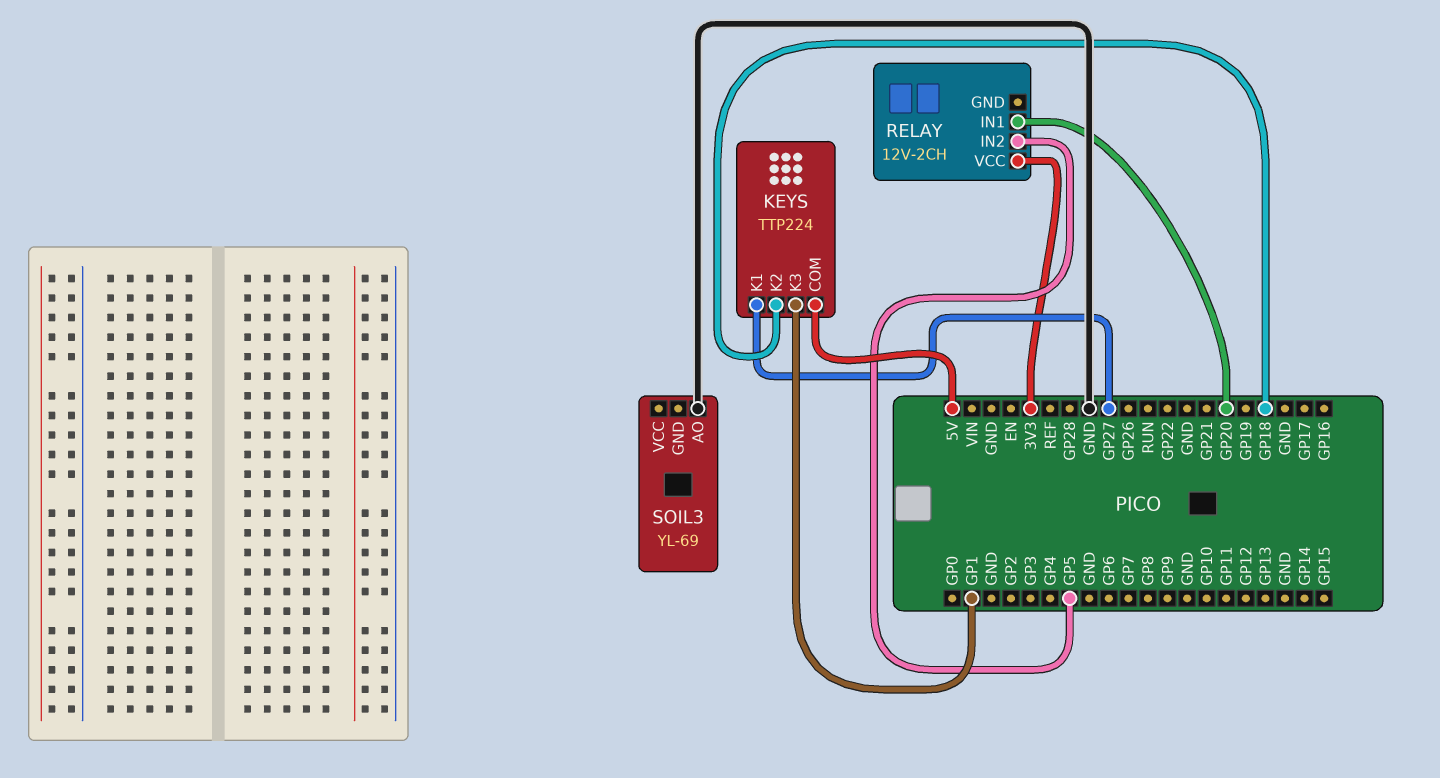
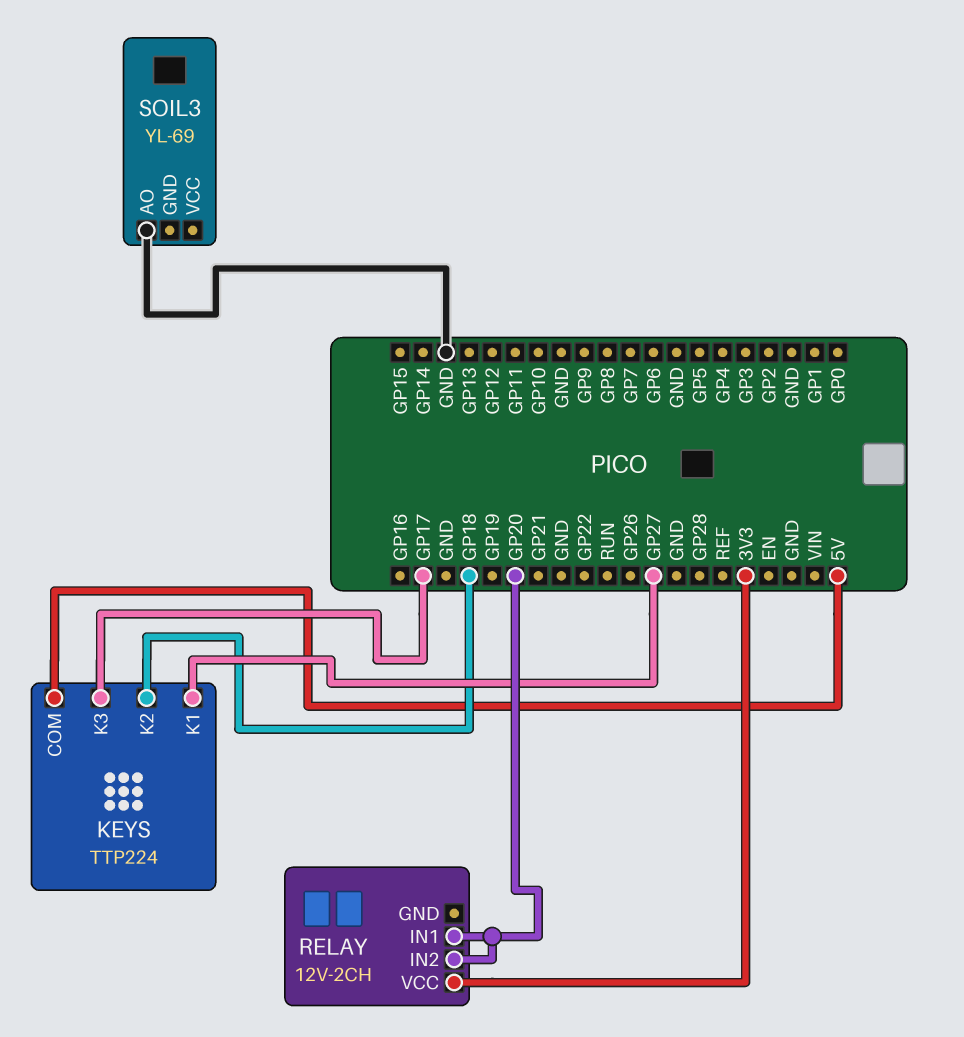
KEYS pin K3: GP1 -> GP17
RELAY pin IN2: GP5 -> GP20

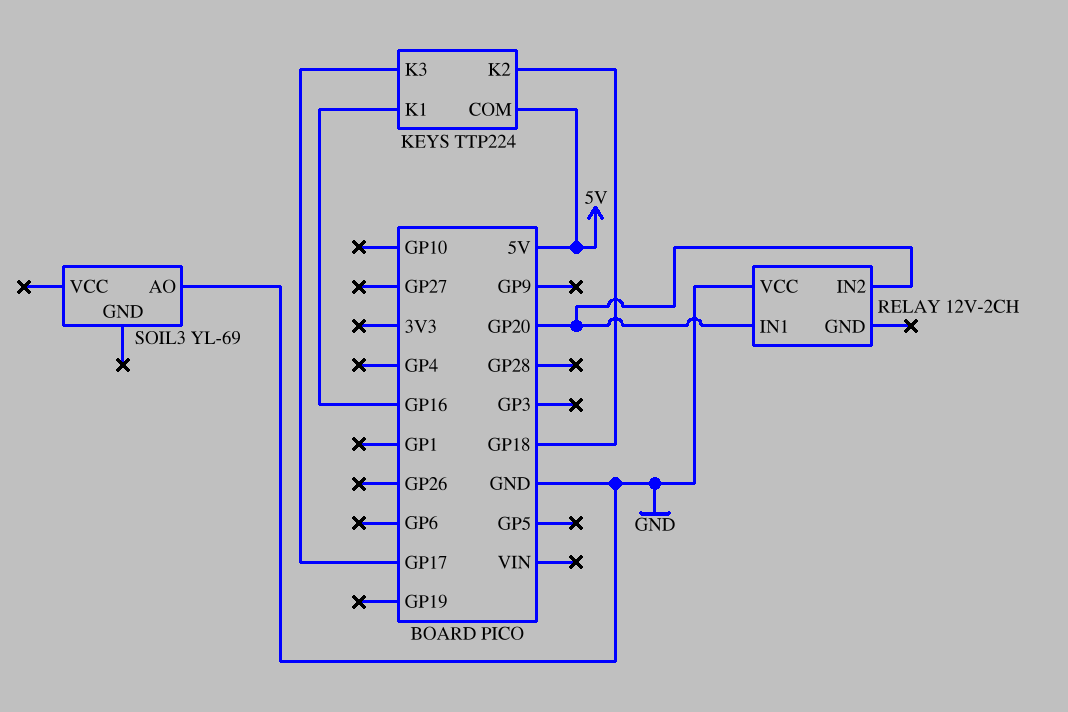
KEYS pin K1: GP27 -> GP16
RELAY pin VCC: 3V3 -> GND

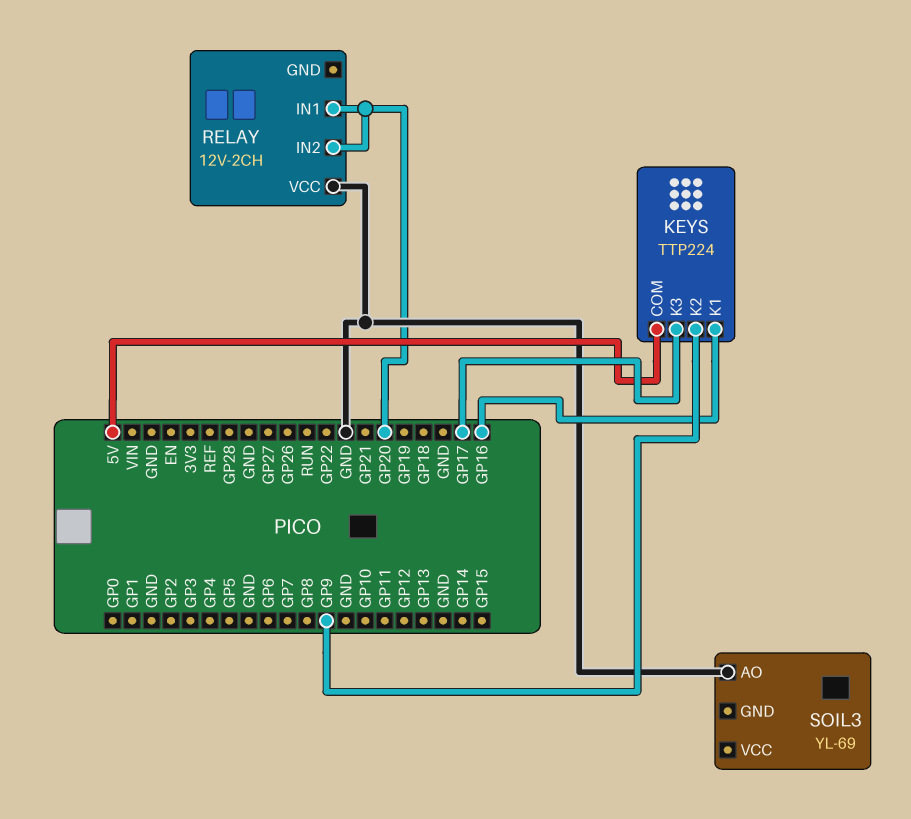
KEYS pin K2: GP18 -> GP9

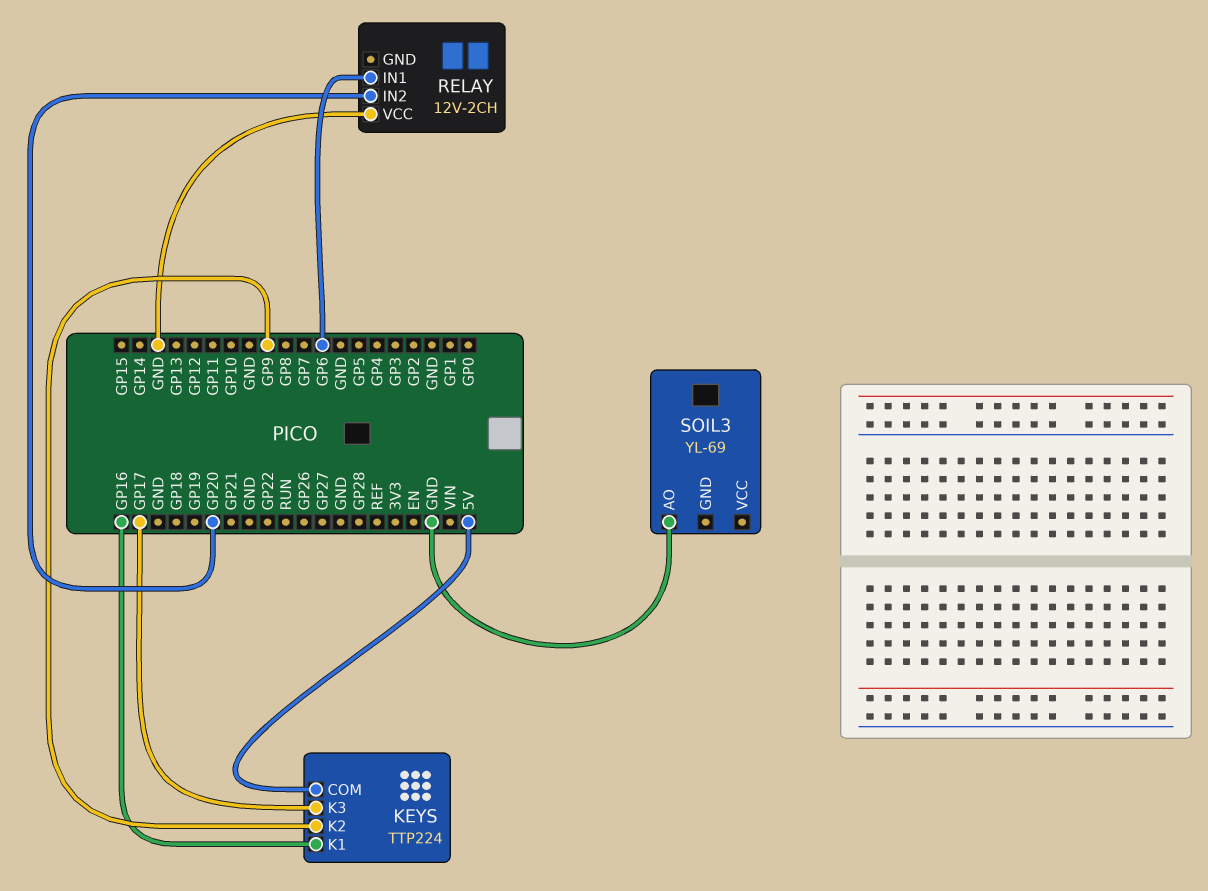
RELAY pin IN1: GP20 -> GP6

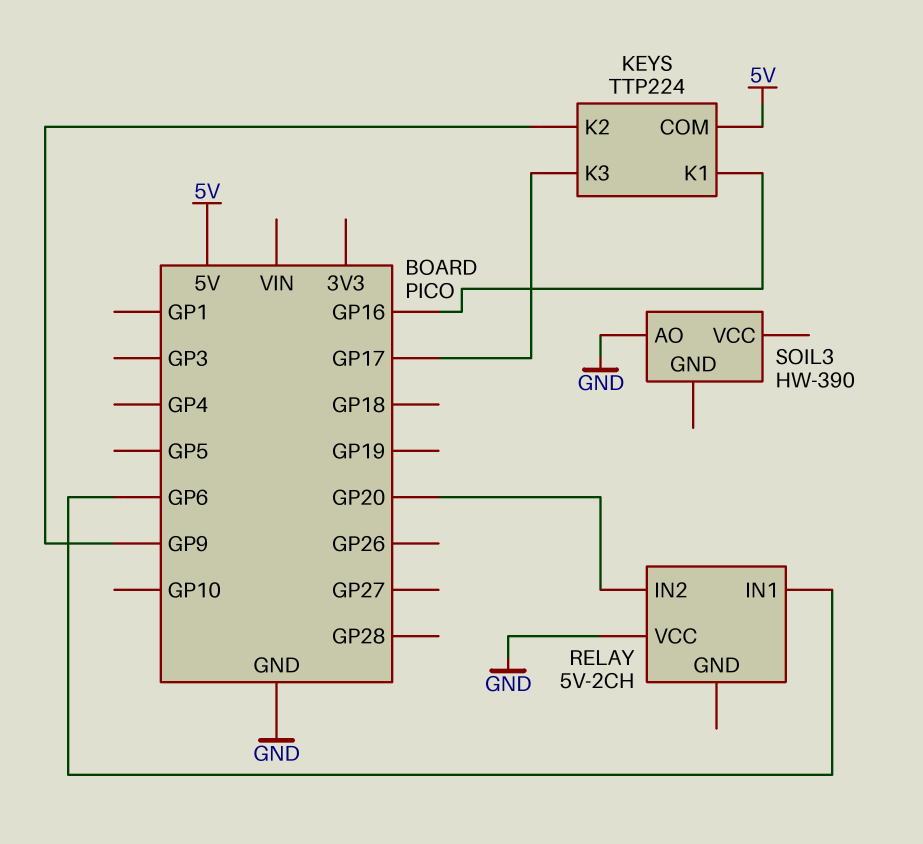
RELAY: 12V-2CH -> 5V-2CH
SOIL3: YL-69 -> HW-390

